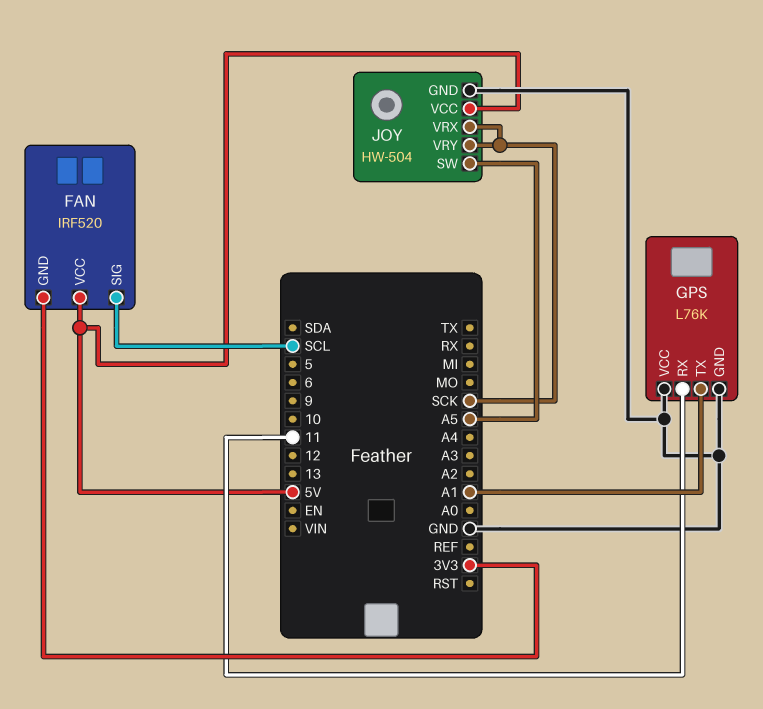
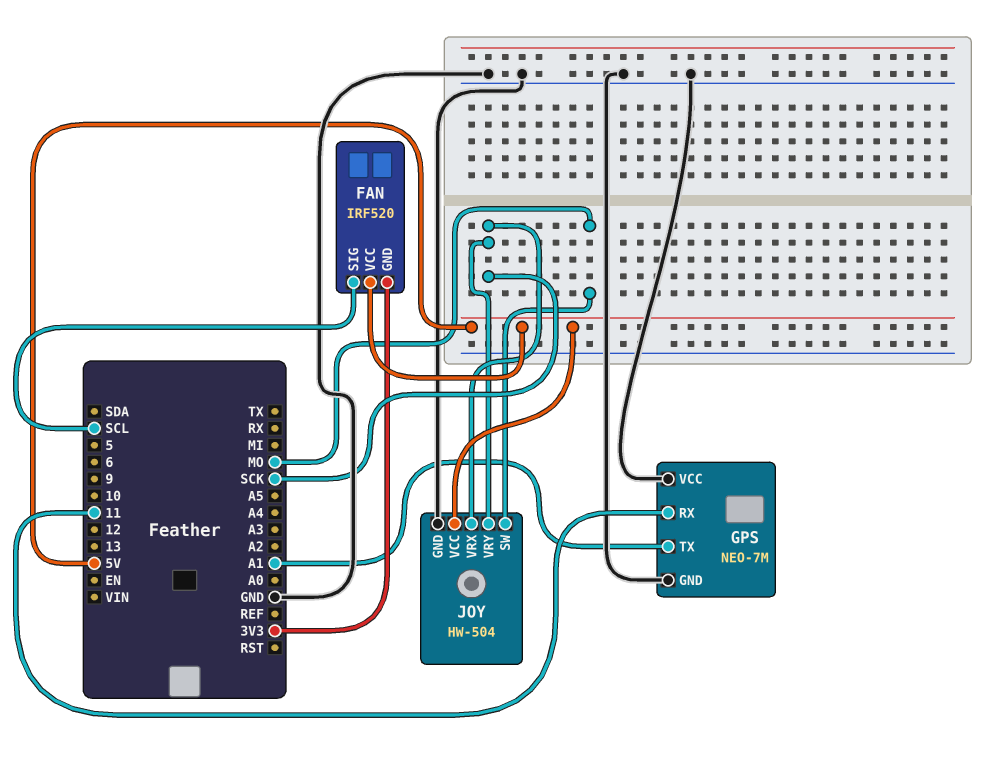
GPS: L76K -> NEO-7M
JOY pin SW: A5 -> MO

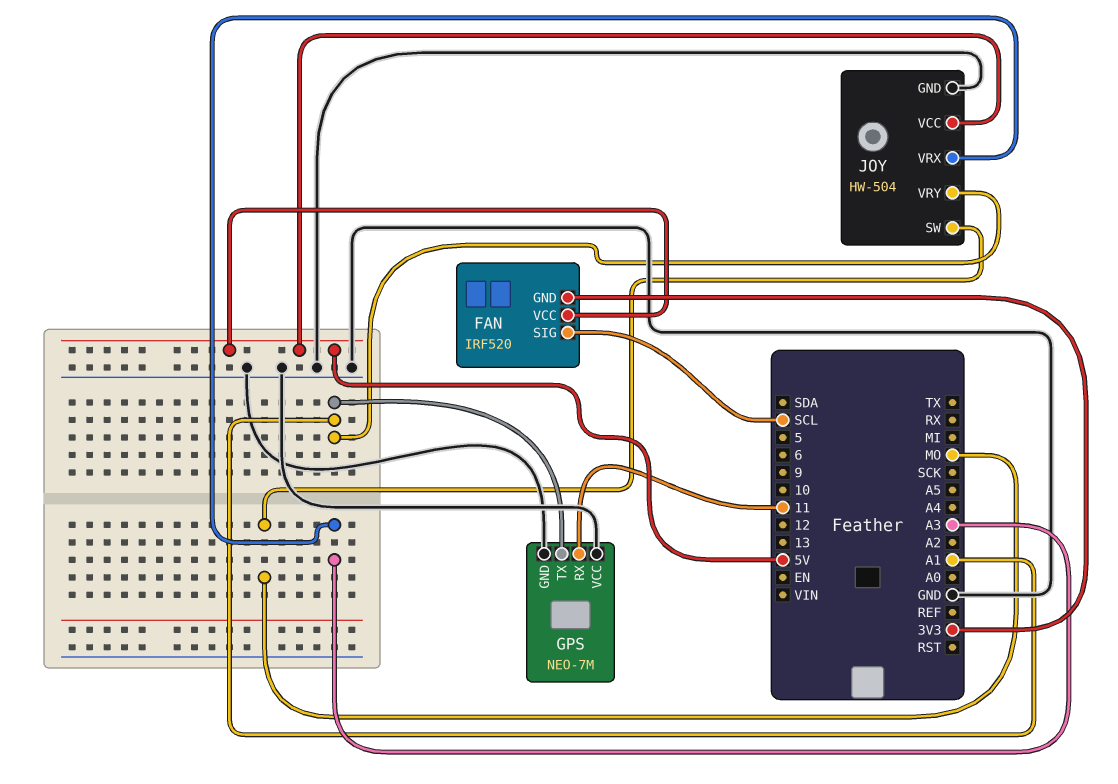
JOY pin VRX: SCK -> A3
JOY pin VRY: SCK -> A1

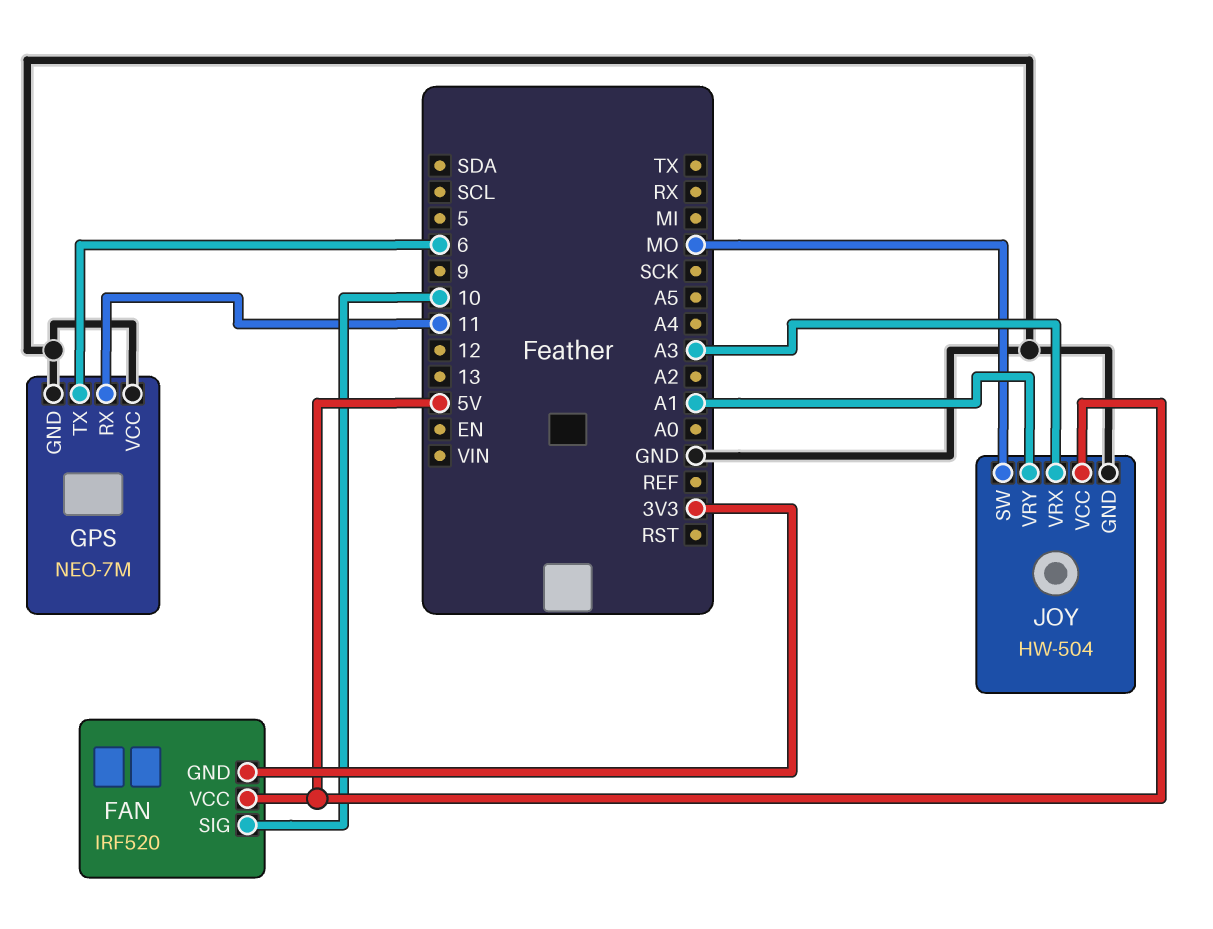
FAN pin SIG: SCL -> 10
GPS pin TX: A1 -> 6

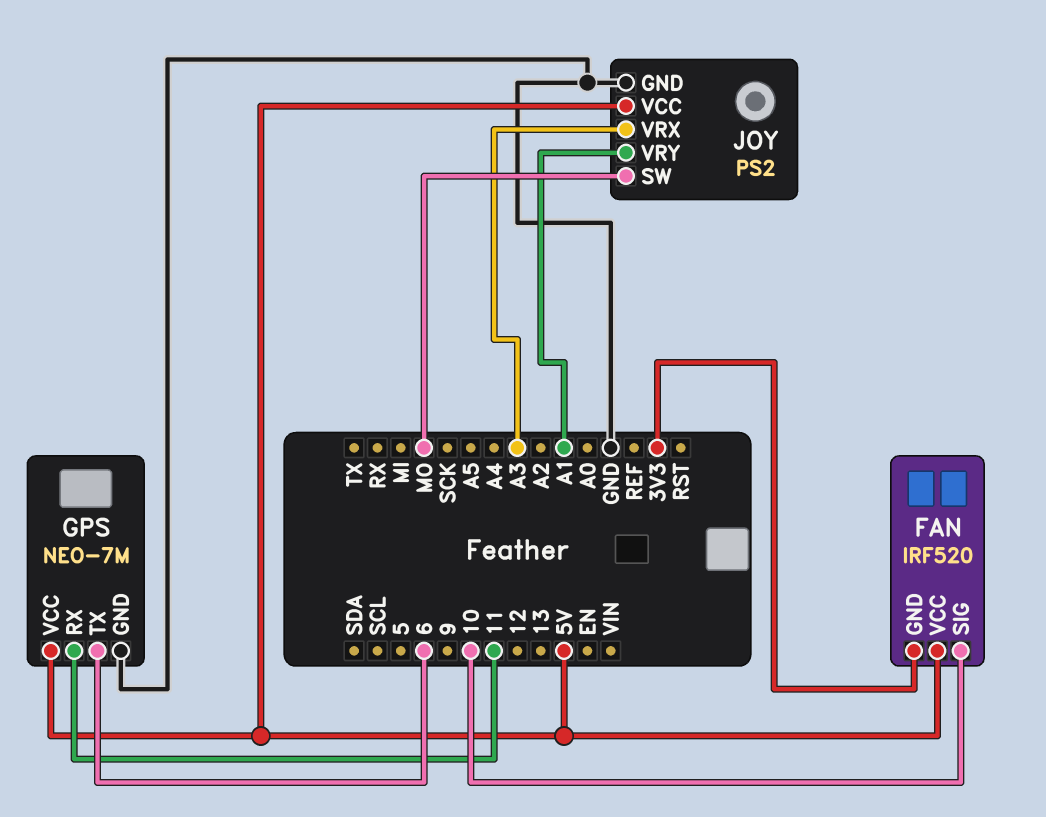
GPS pin VCC: GND -> 5V
JOY: HW-504 -> PS2

